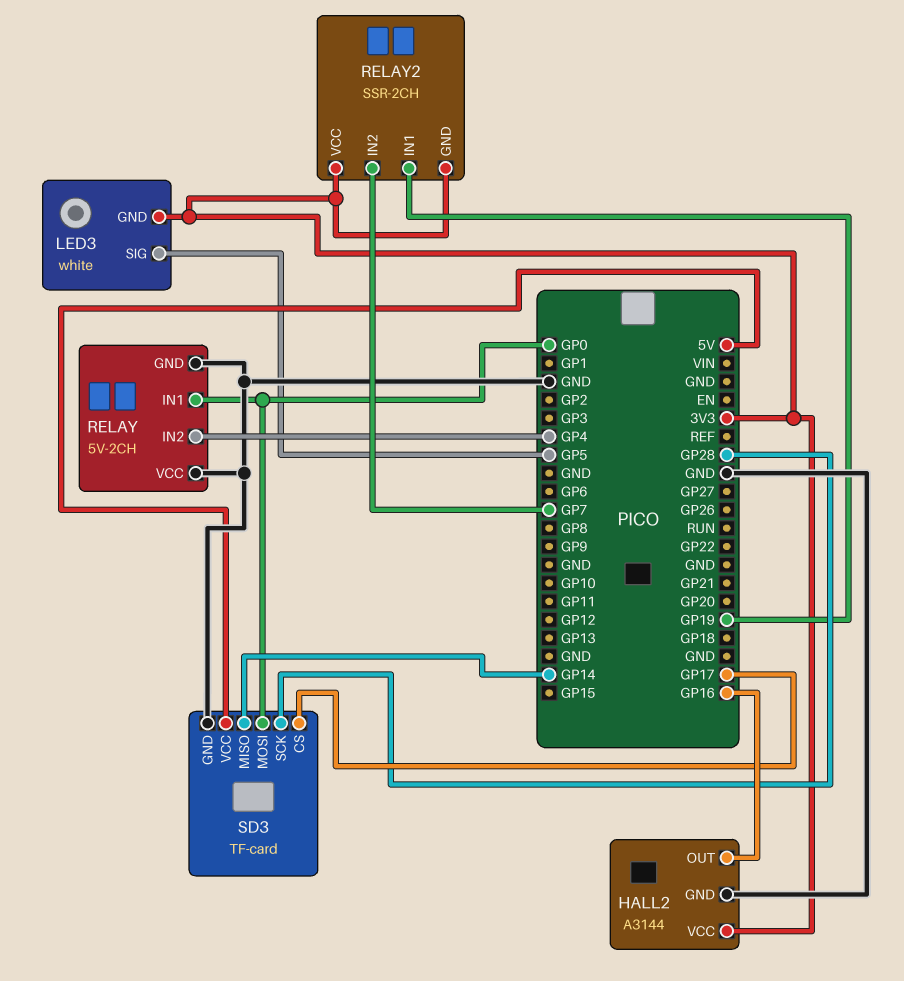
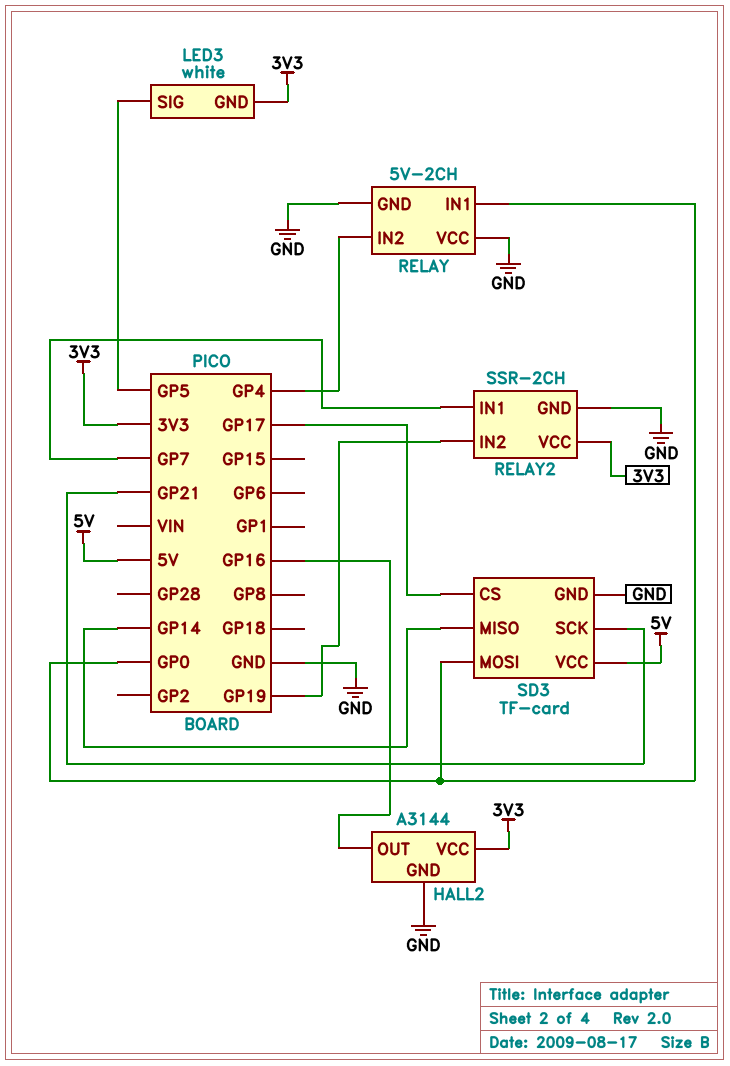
RELAY2 pin GND: 3V3 -> GND
RELAY2 pin IN1: GP19 -> GP7
RELAY2 pin IN2: GP7 -> GP19
SD3 pin SCK: GP28 -> GP21

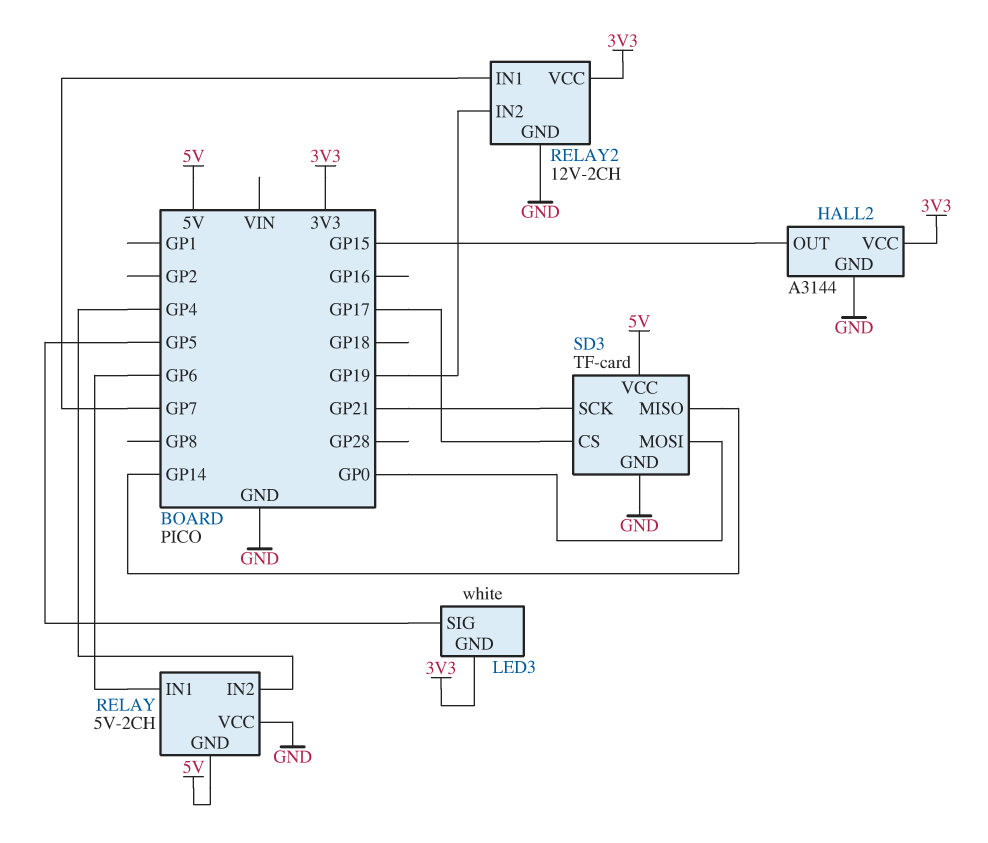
HALL2 pin OUT: GP16 -> GP15
RELAY pin GND: GND -> 5V
RELAY pin IN1: GP0 -> GP6
RELAY2: SSR-2CH -> 12V-2CH

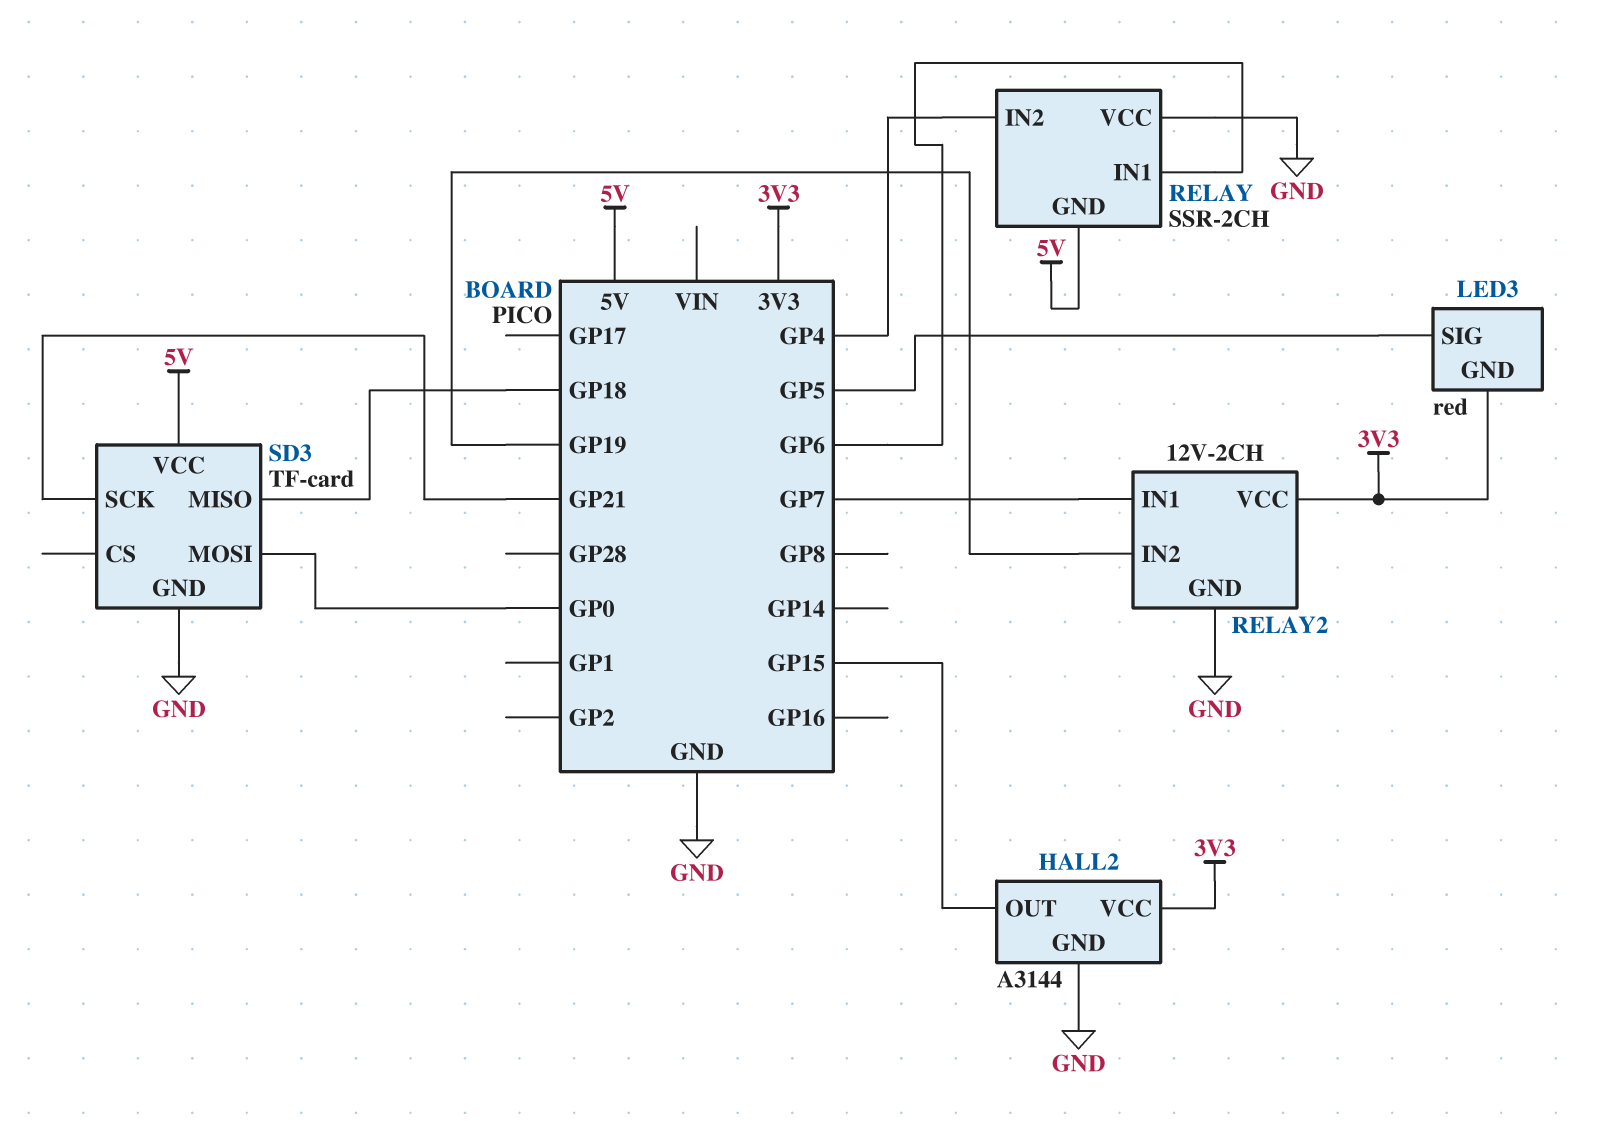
LED3: white -> red
RELAY: 5V-2CH -> SSR-2CH
SD3 pin CS: GP17 -> none
SD3 pin MISO: GP14 -> GP18

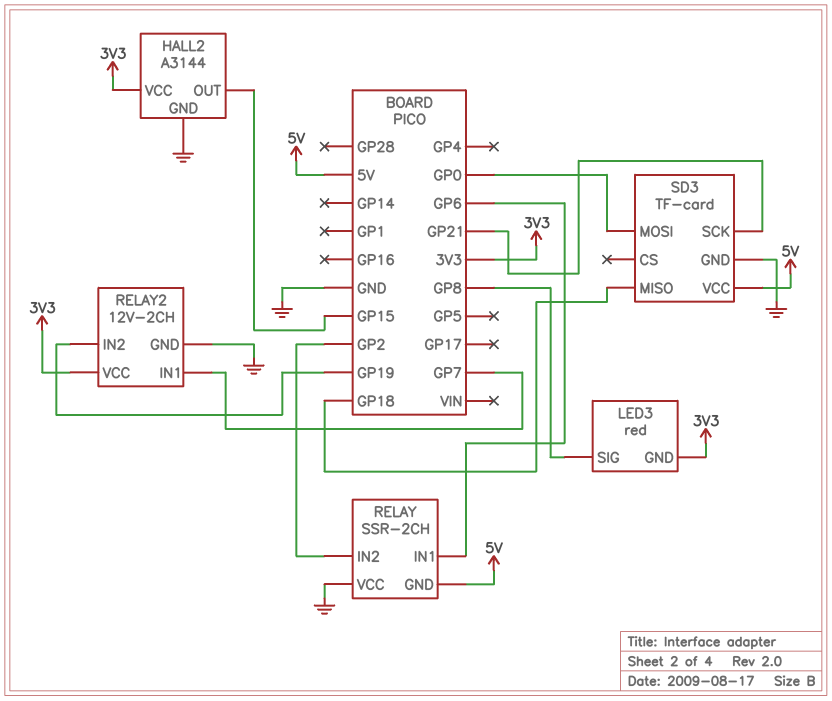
LED3 pin SIG: GP5 -> GP8
RELAY pin IN2: GP4 -> GP2

